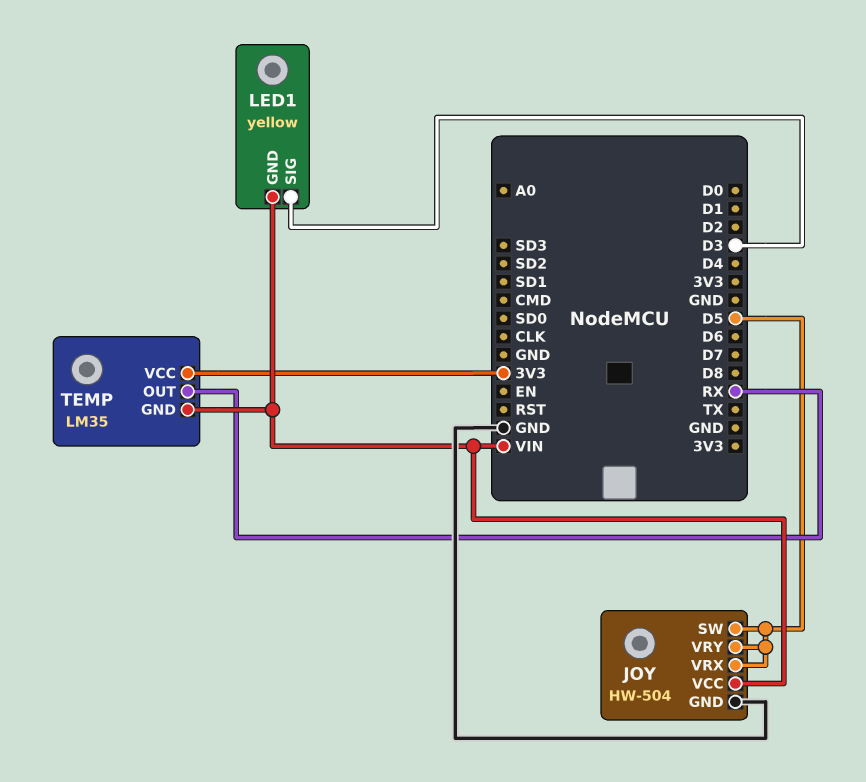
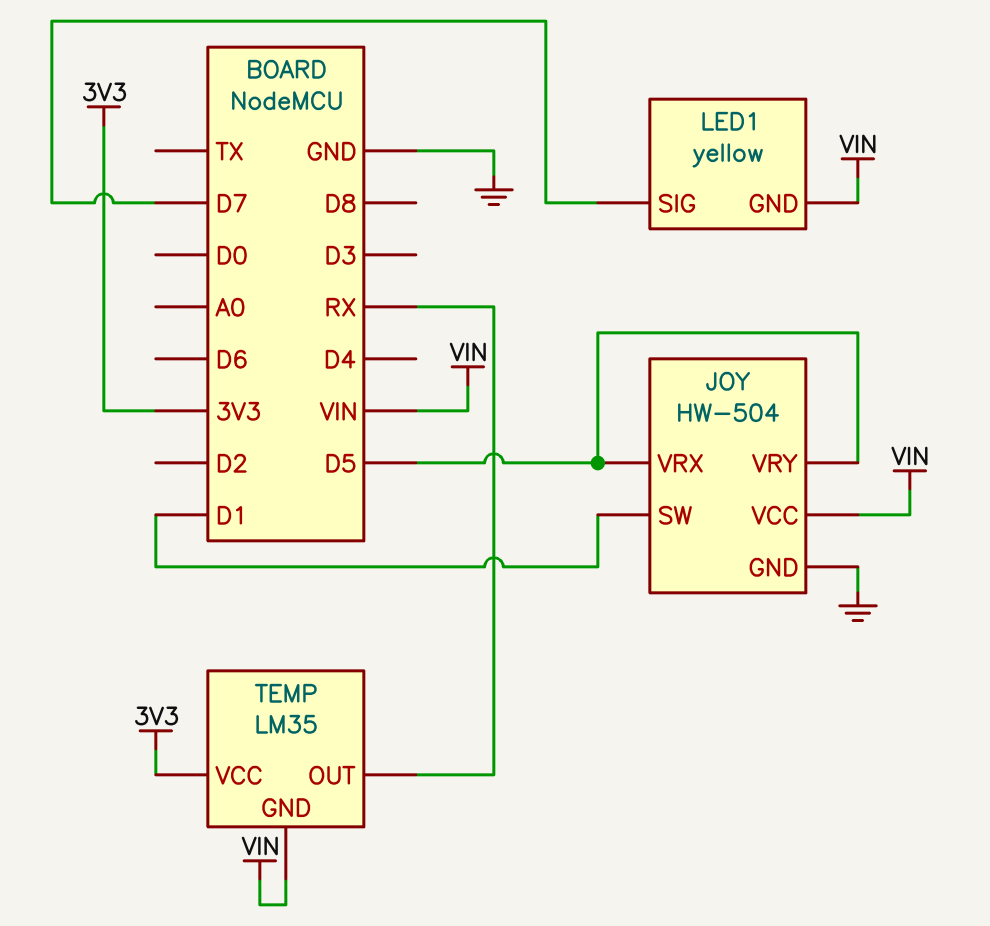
JOY pin SW: D5 -> D1
LED1 pin SIG: D3 -> D7

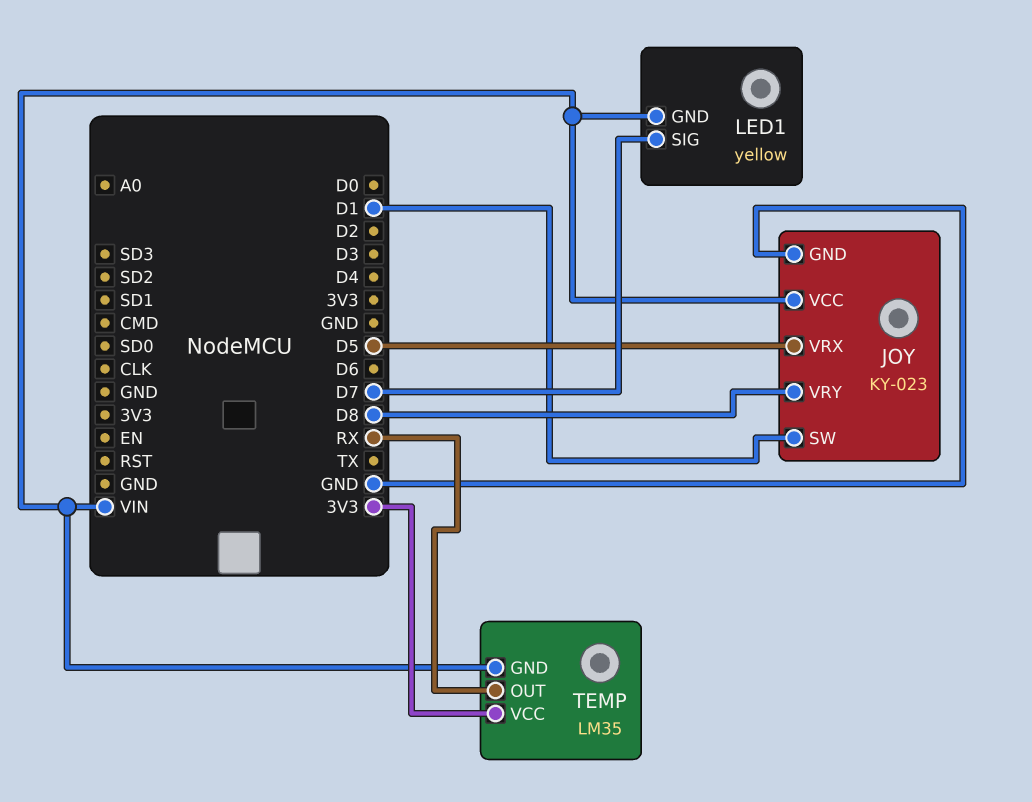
JOY: HW-504 -> KY-023
JOY pin VRY: D5 -> D8

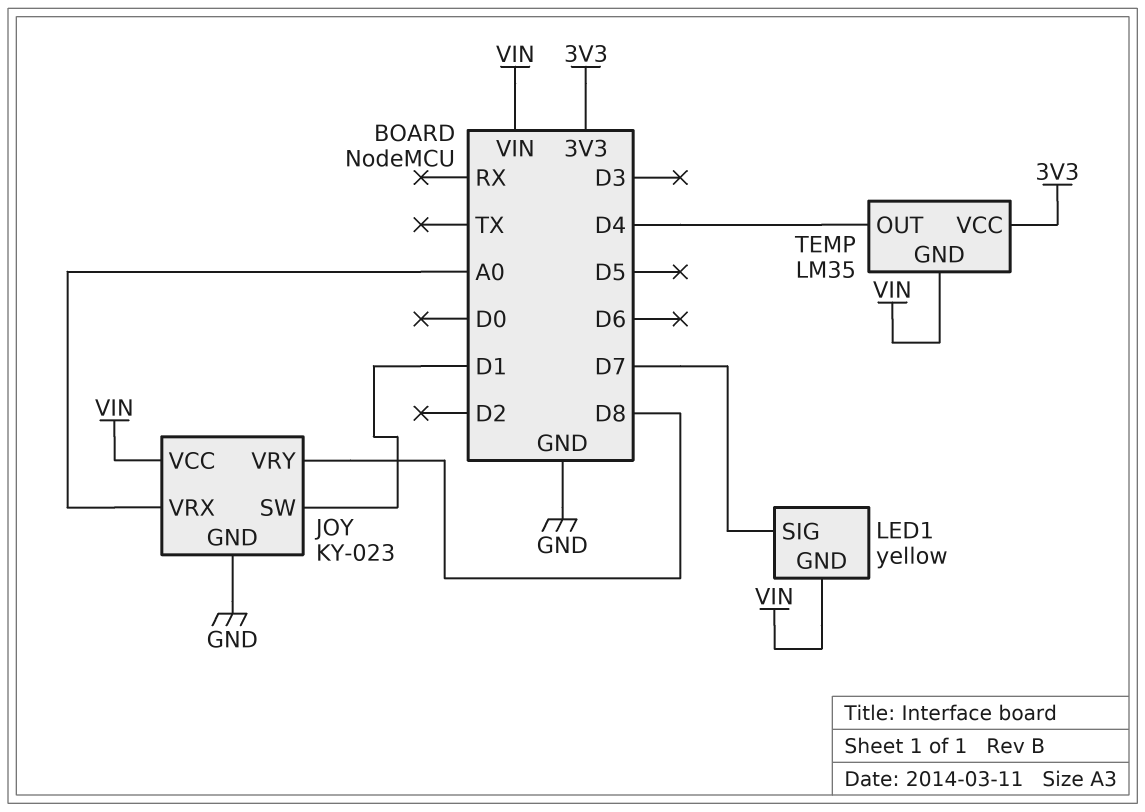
JOY pin VRX: D5 -> A0
TEMP pin OUT: RX -> D4

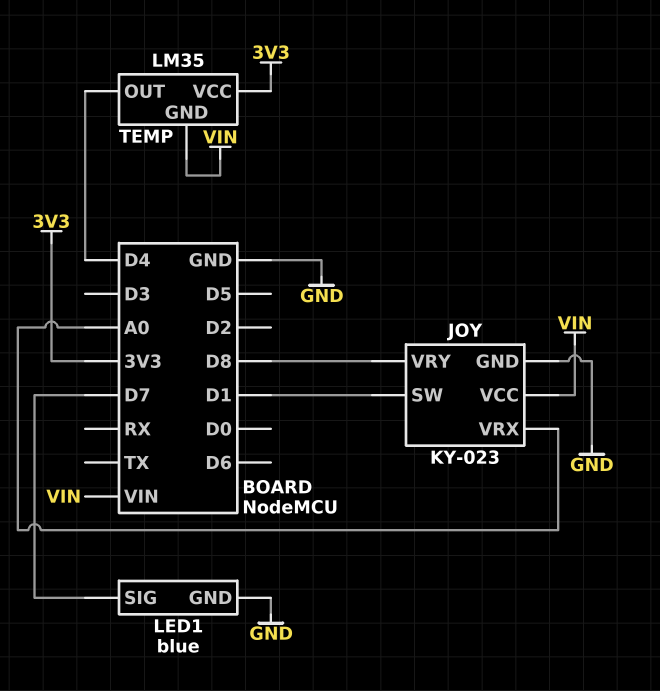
LED1: yellow -> blue
LED1 pin GND: VIN -> GND

